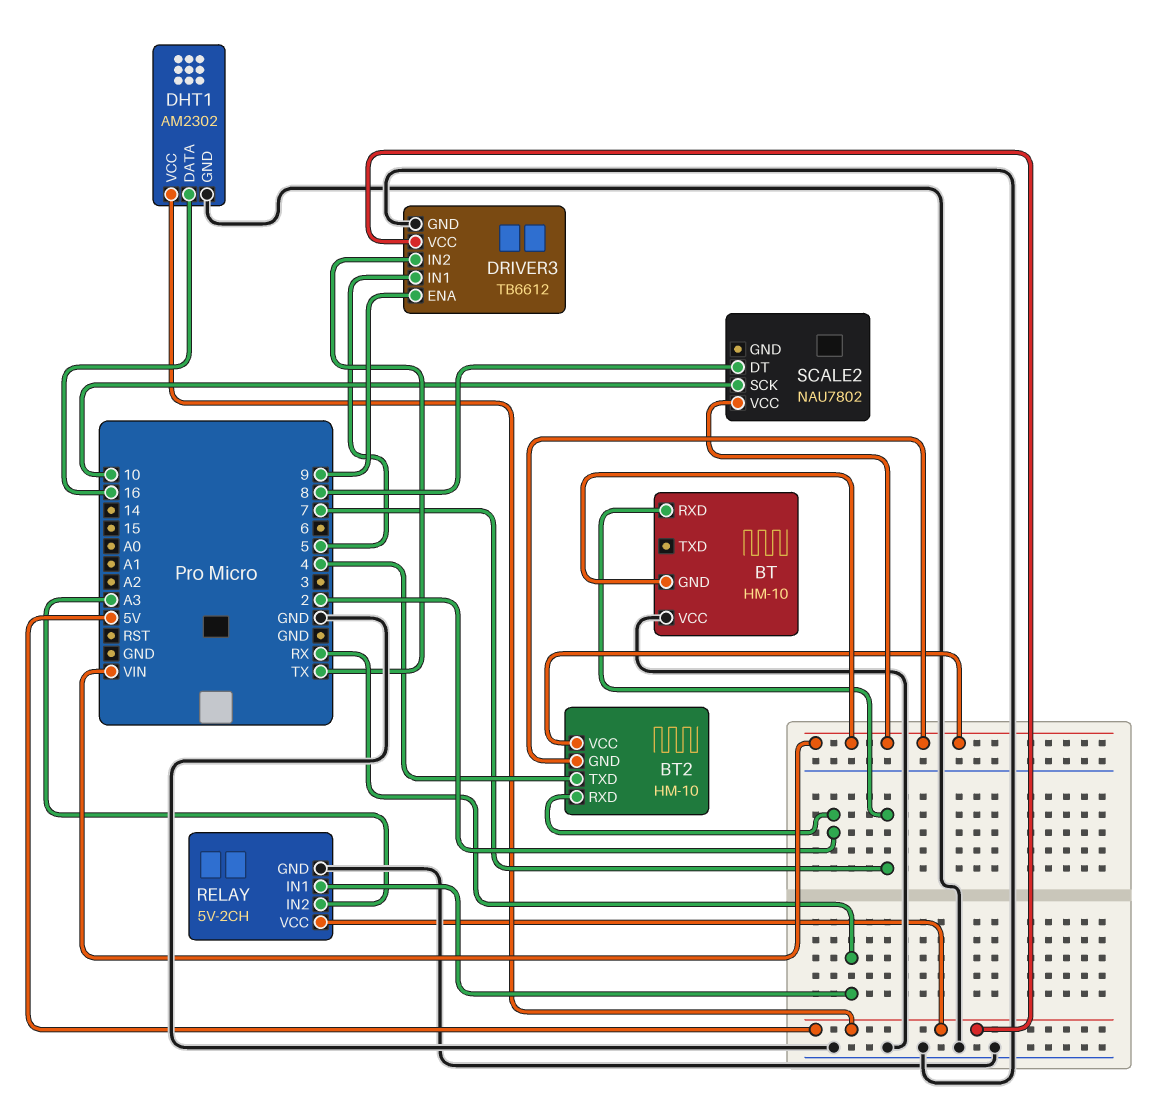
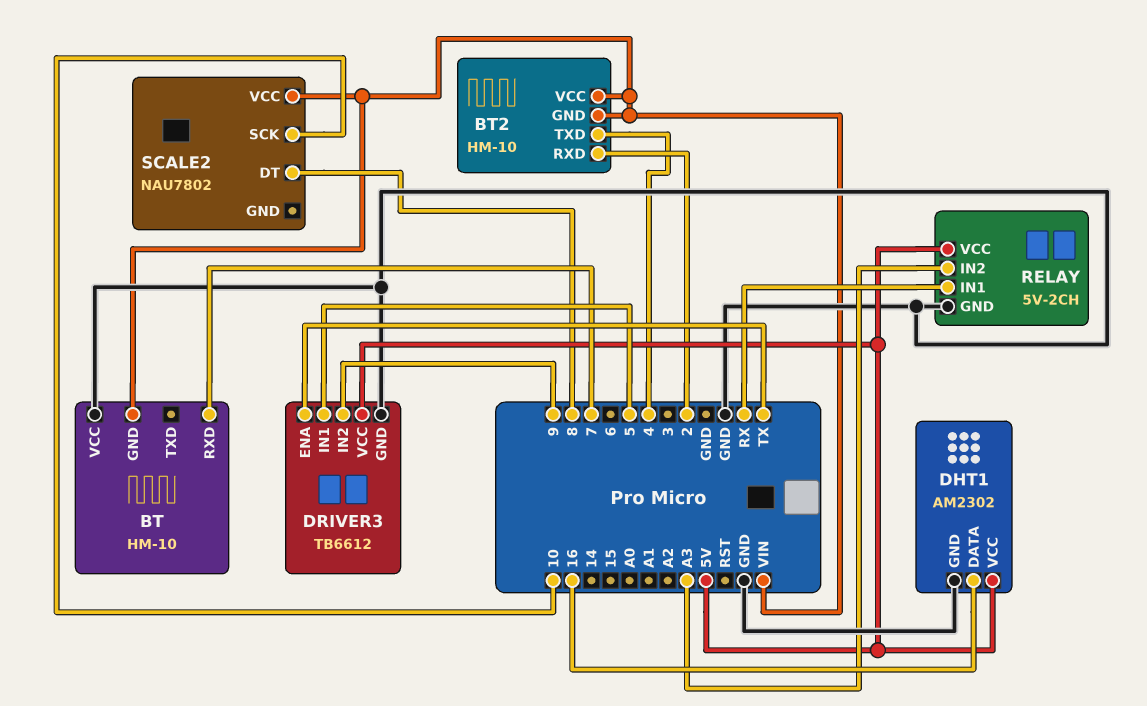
DRIVER3 pin ENA: 9 -> TX
DRIVER3 pin IN2: TX -> 9

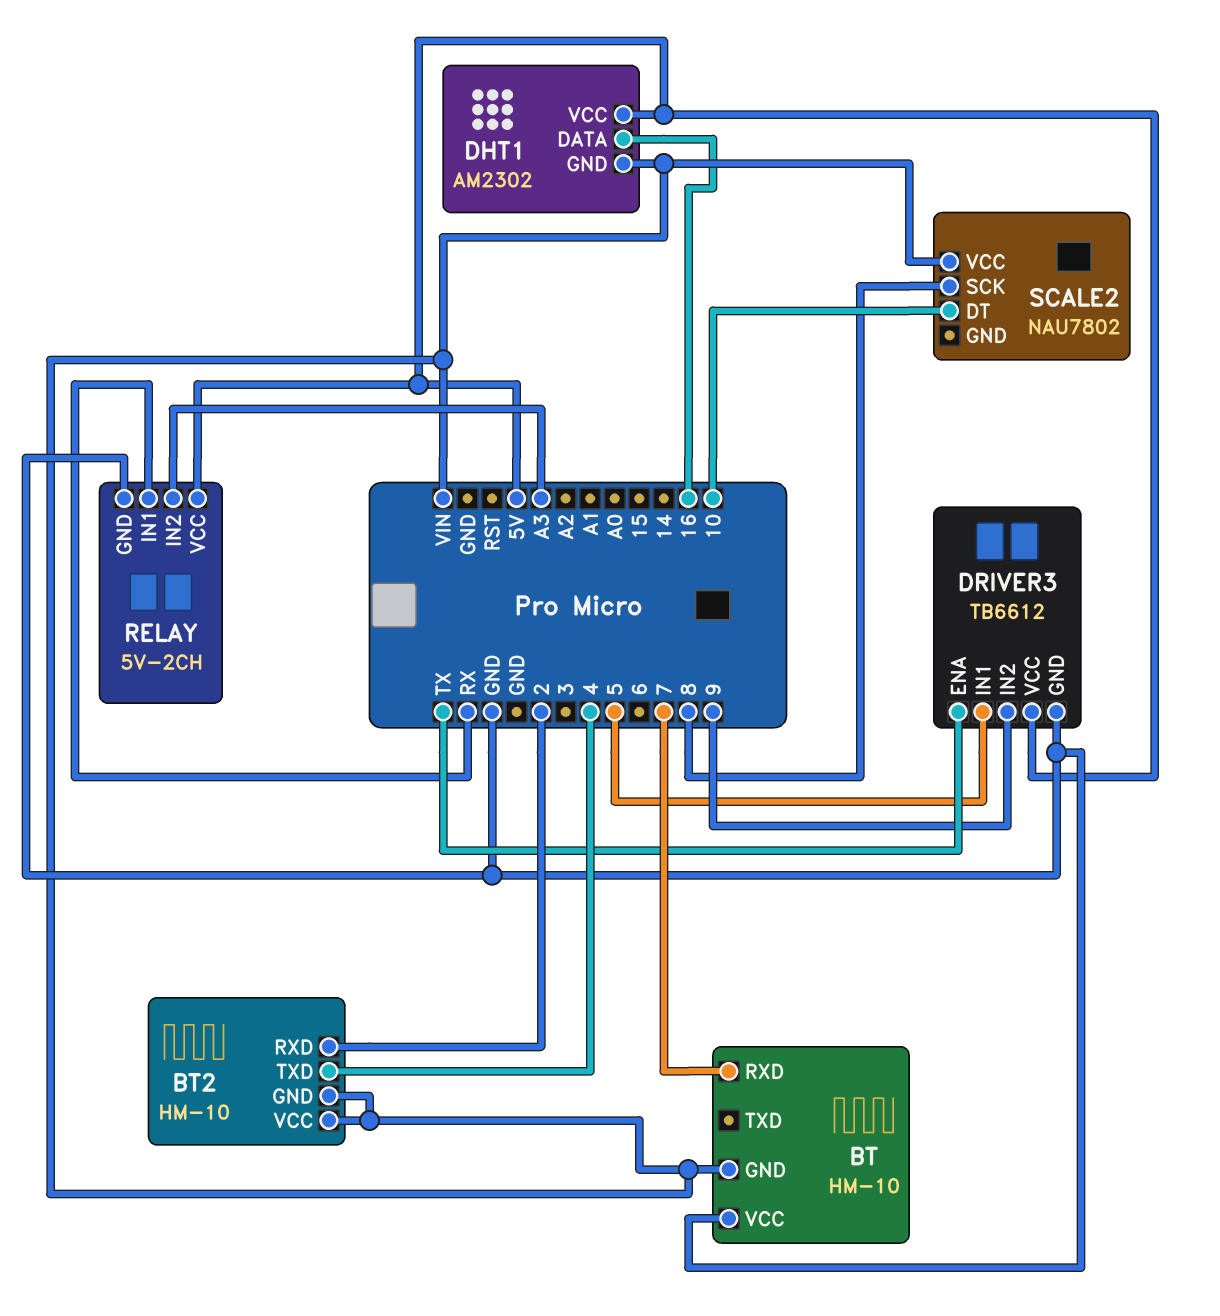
DHT1 pin GND: GND -> VIN
SCALE2 pin DT: 8 -> 10
SCALE2 pin SCK: 10 -> 8

